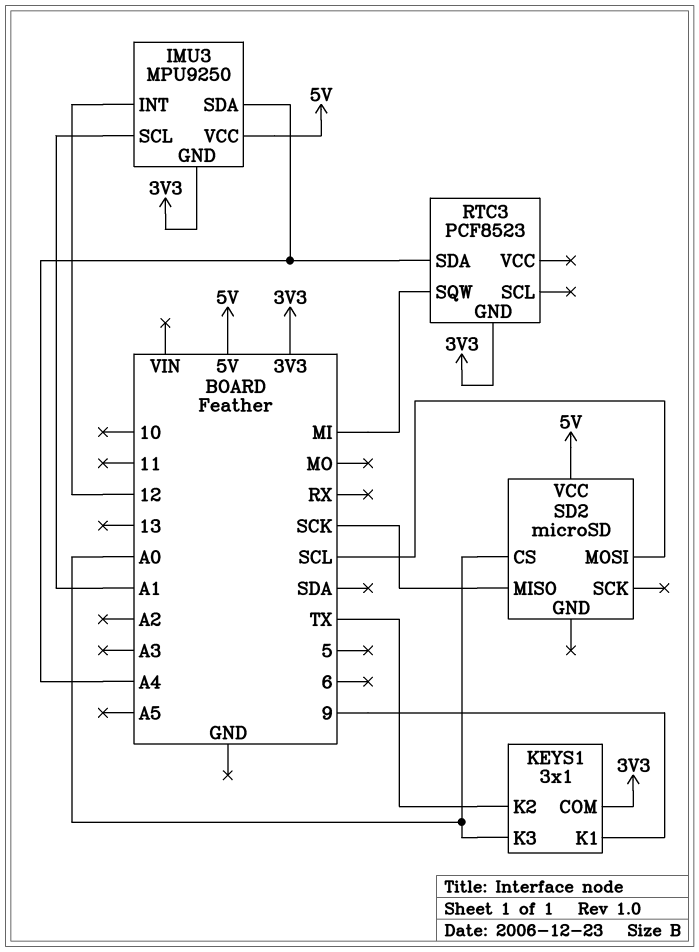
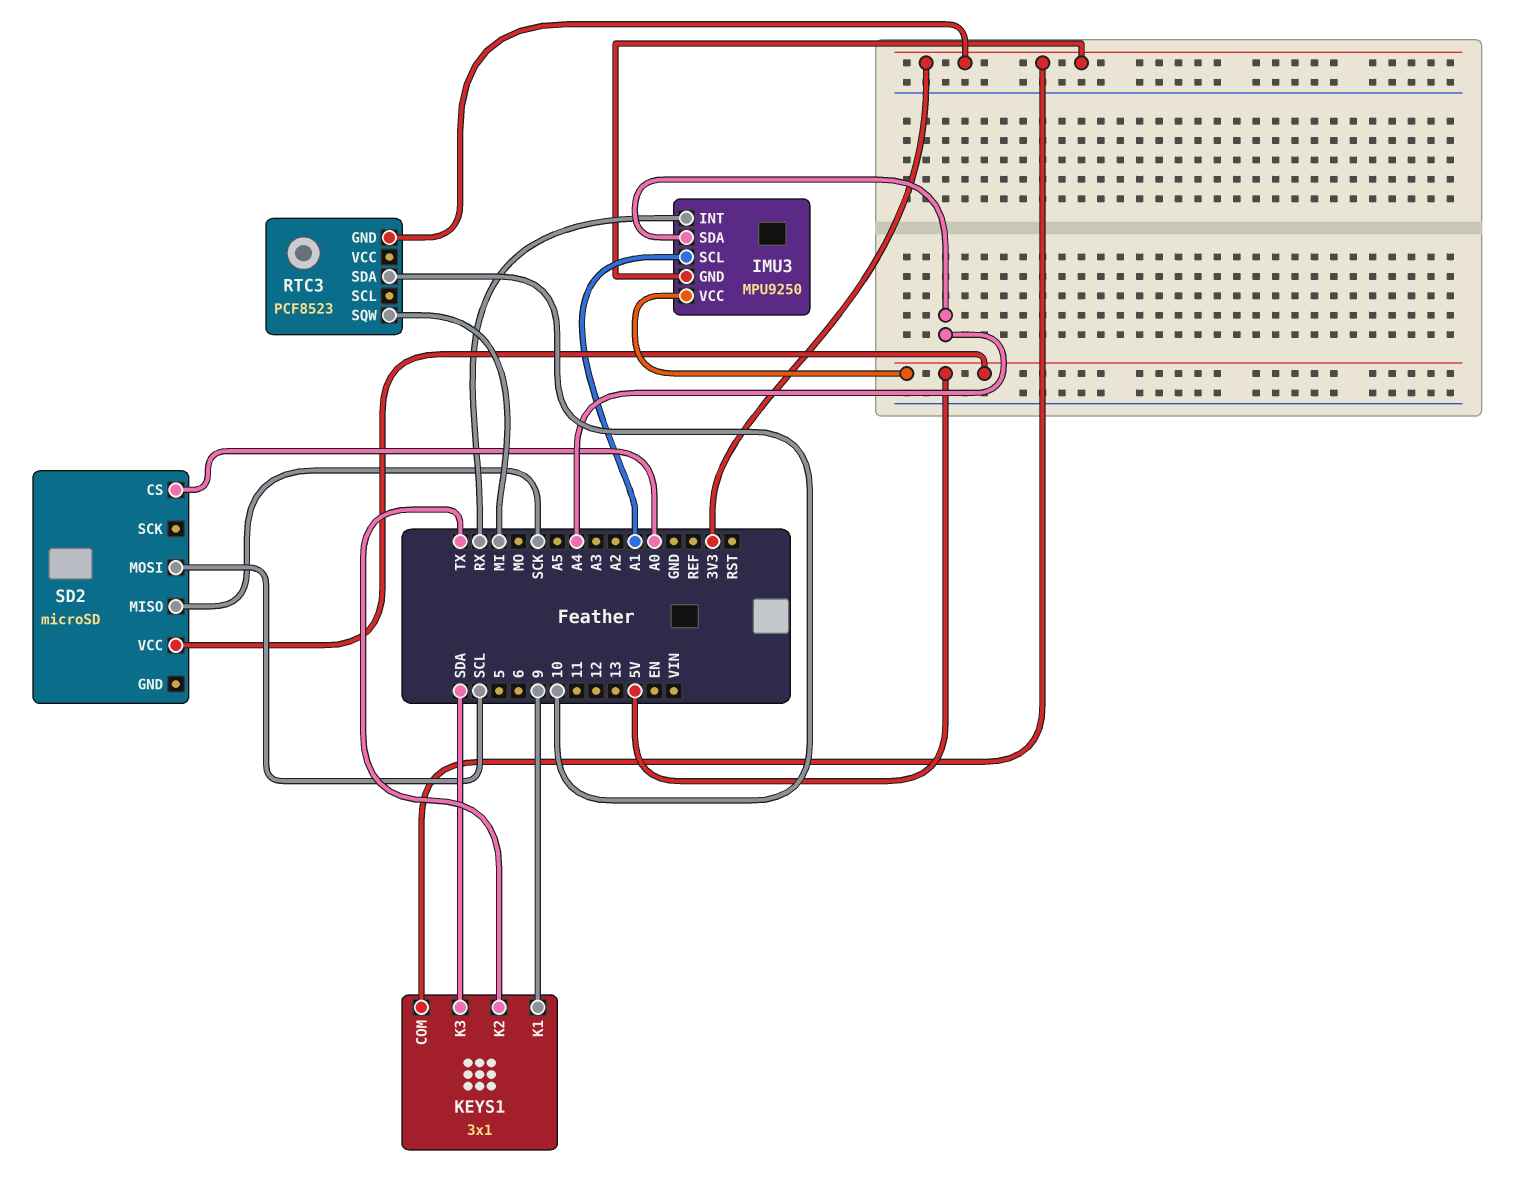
IMU3 pin INT: 12 -> RX
KEYS1 pin K3: A0 -> SDA
RTC3 pin SDA: A4 -> 10

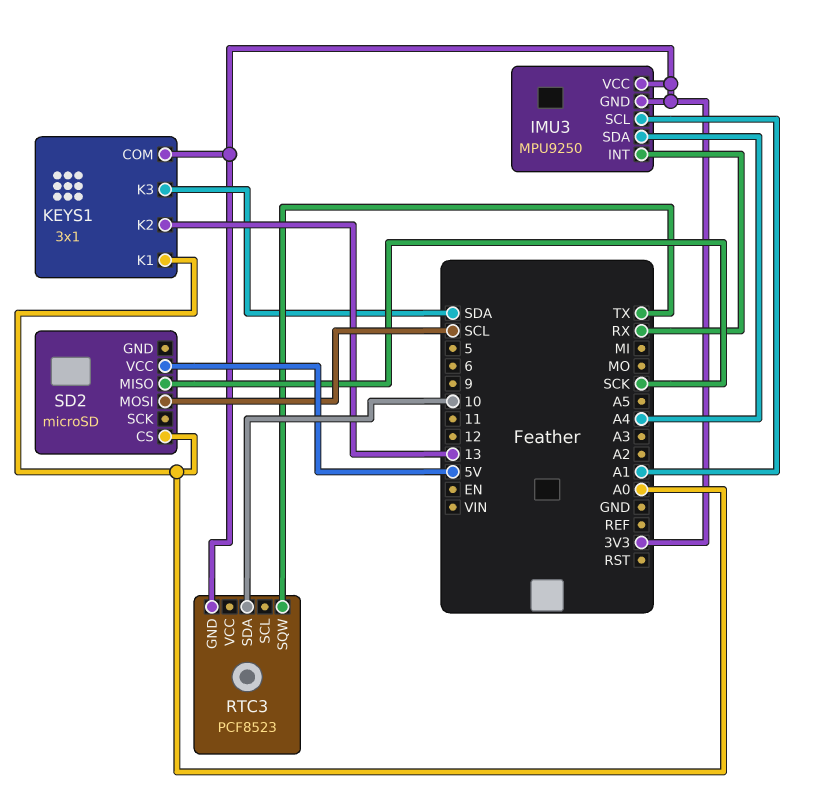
IMU3 pin VCC: 5V -> 3V3
KEYS1 pin K1: 9 -> A0
KEYS1 pin K2: TX -> 13
RTC3 pin SQW: MI -> TX

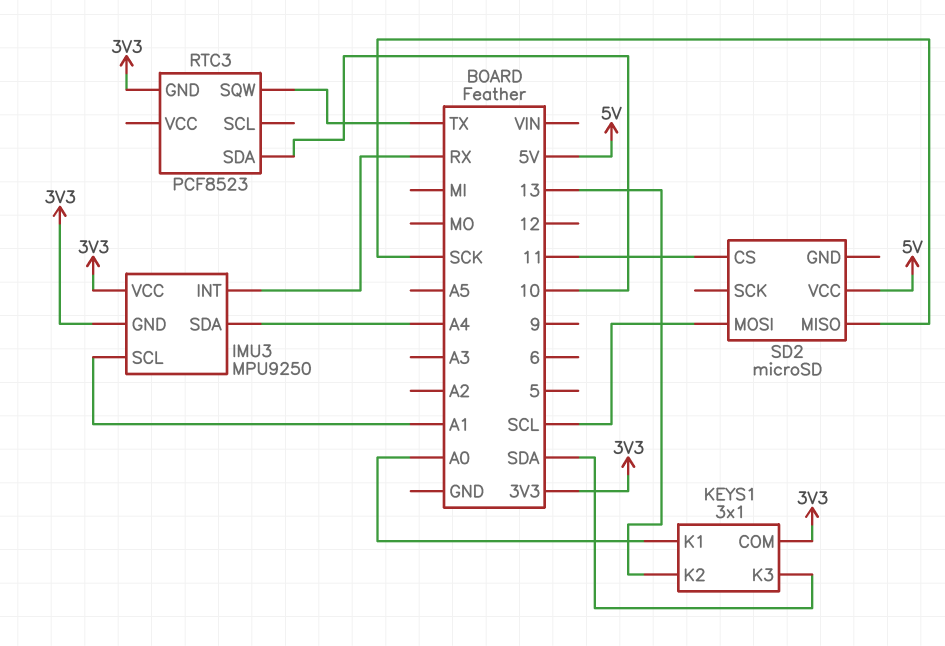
SD2 pin CS: A0 -> 11

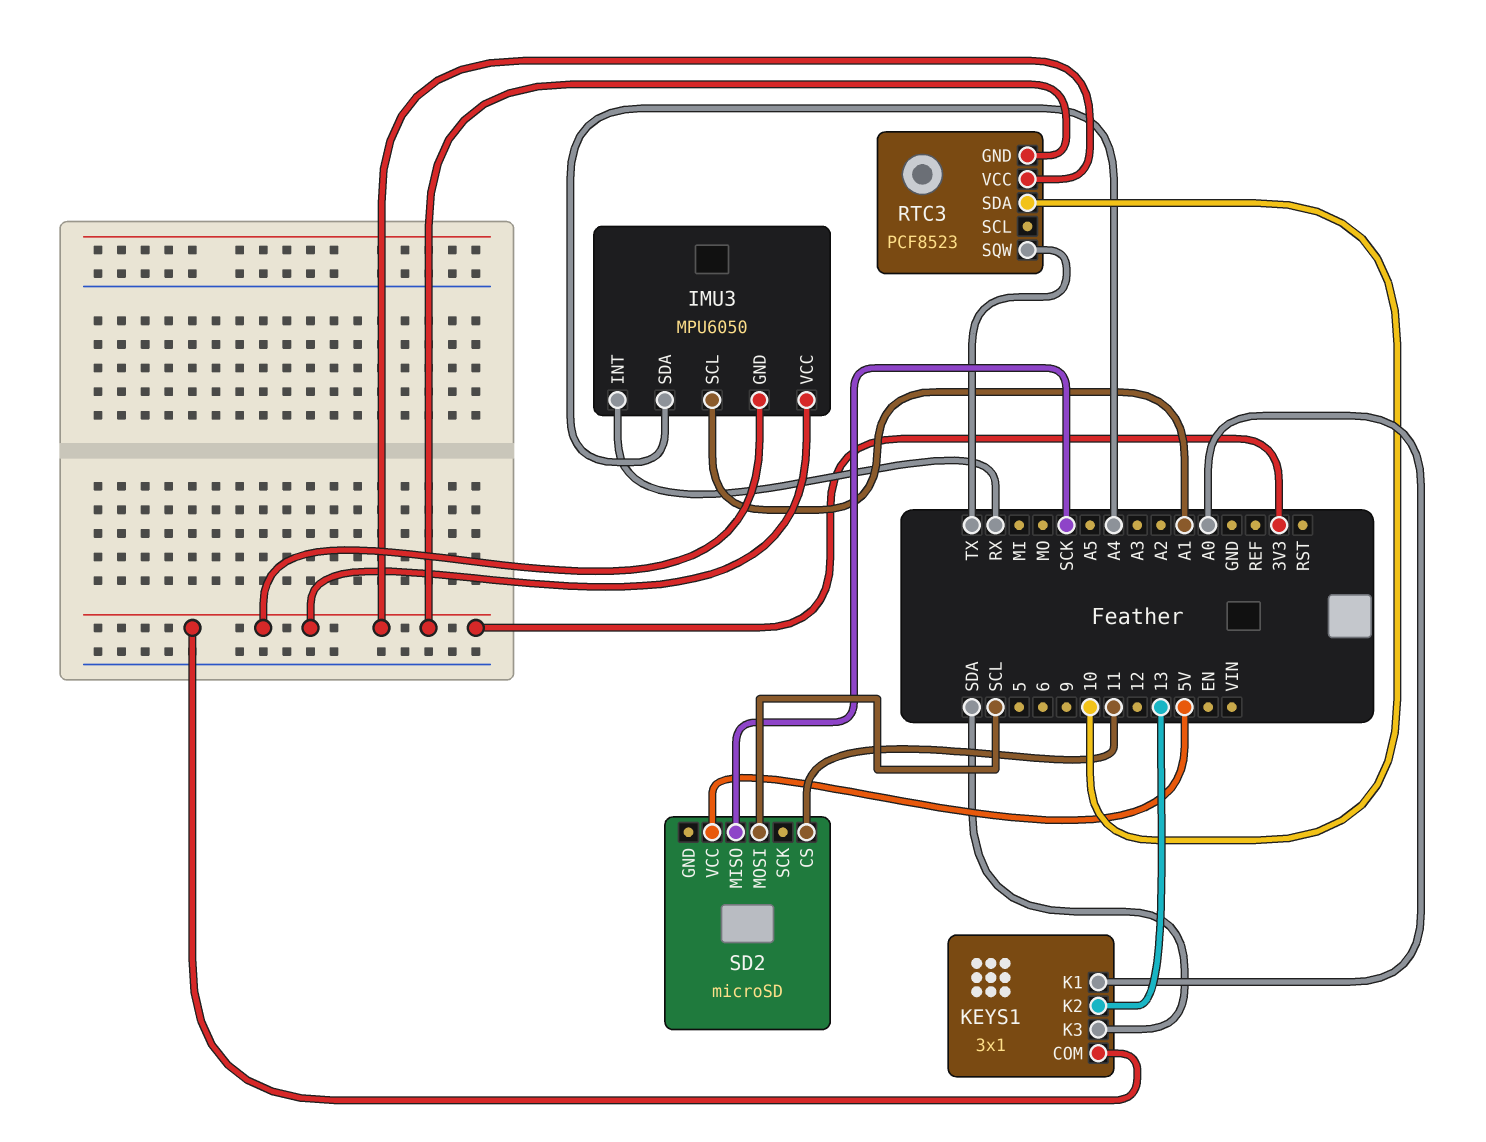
IMU3: MPU9250 -> MPU6050
RTC3 pin VCC: none -> 3V3

